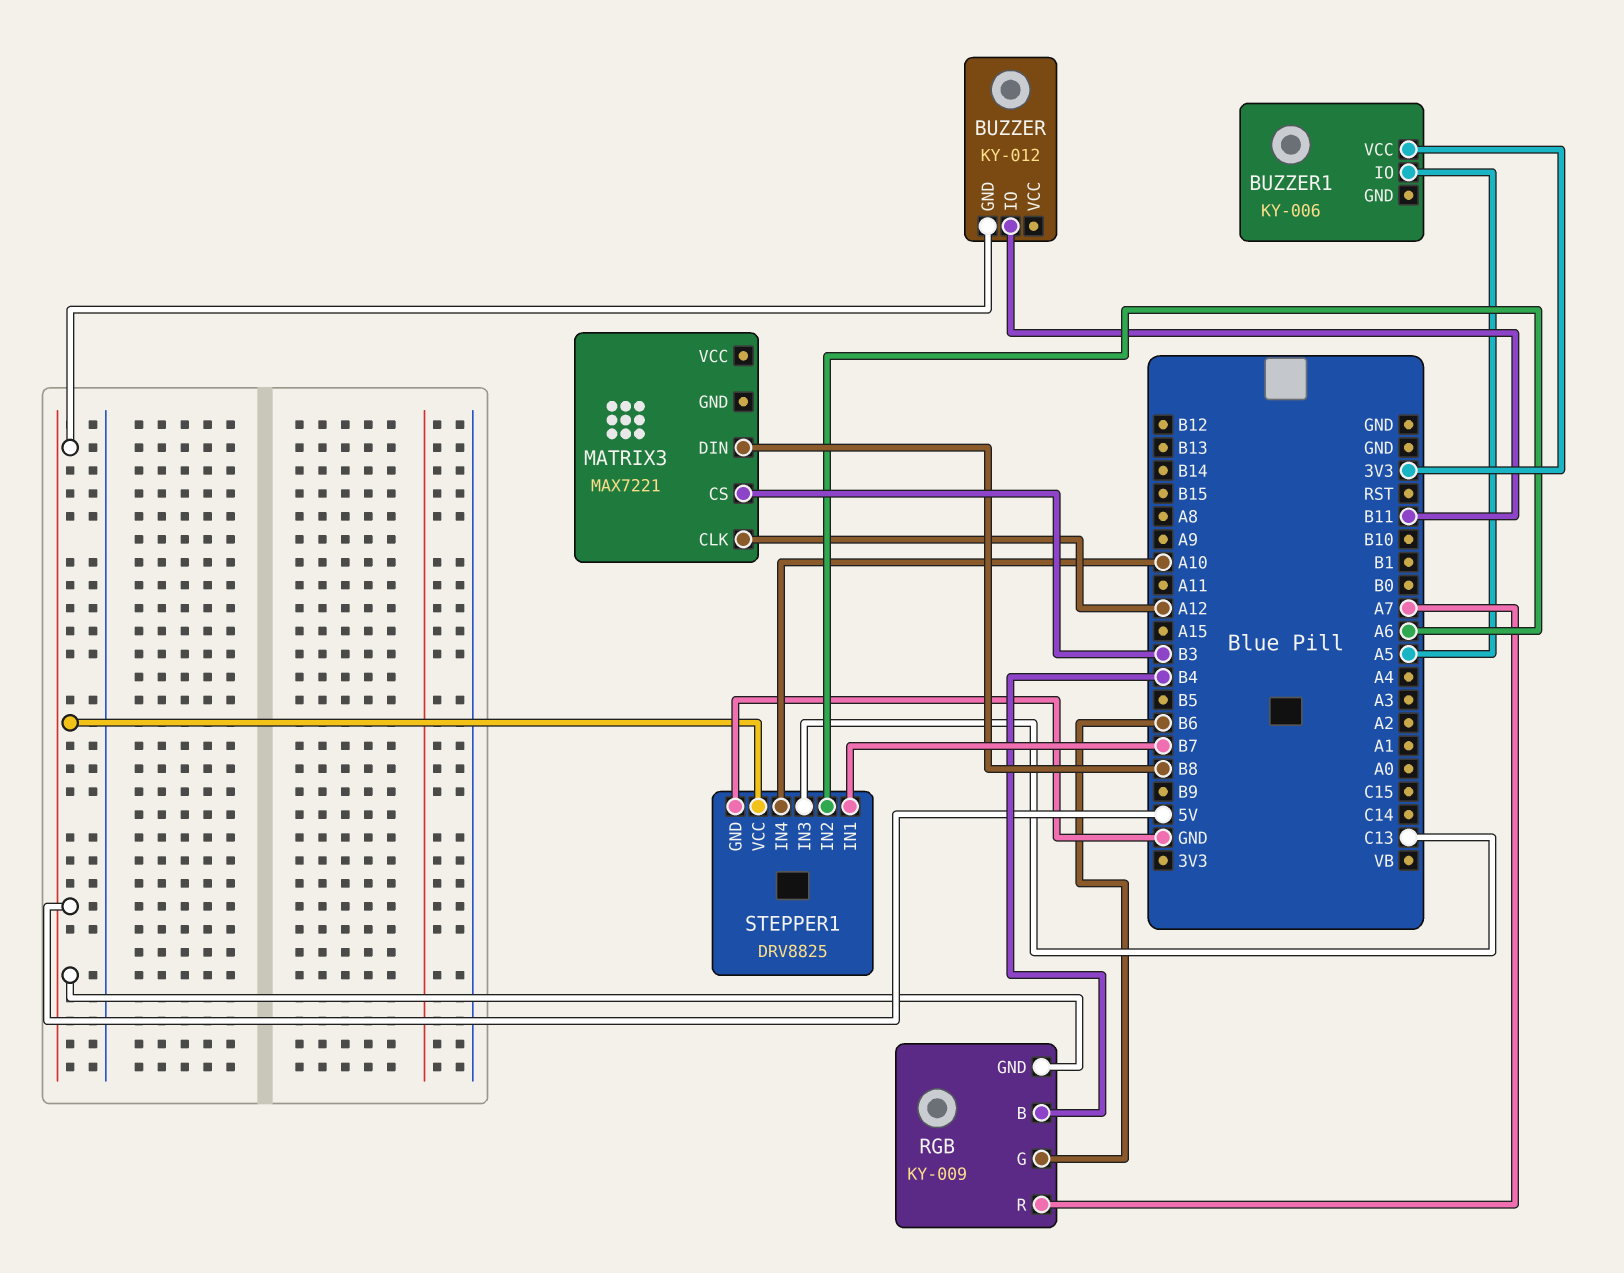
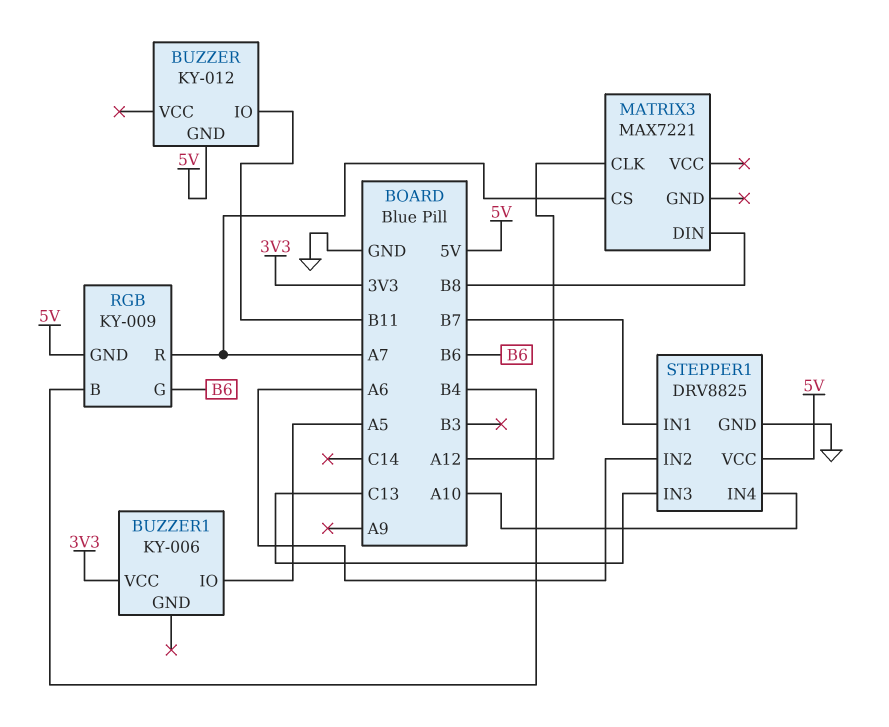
MATRIX3 pin CS: B3 -> A7

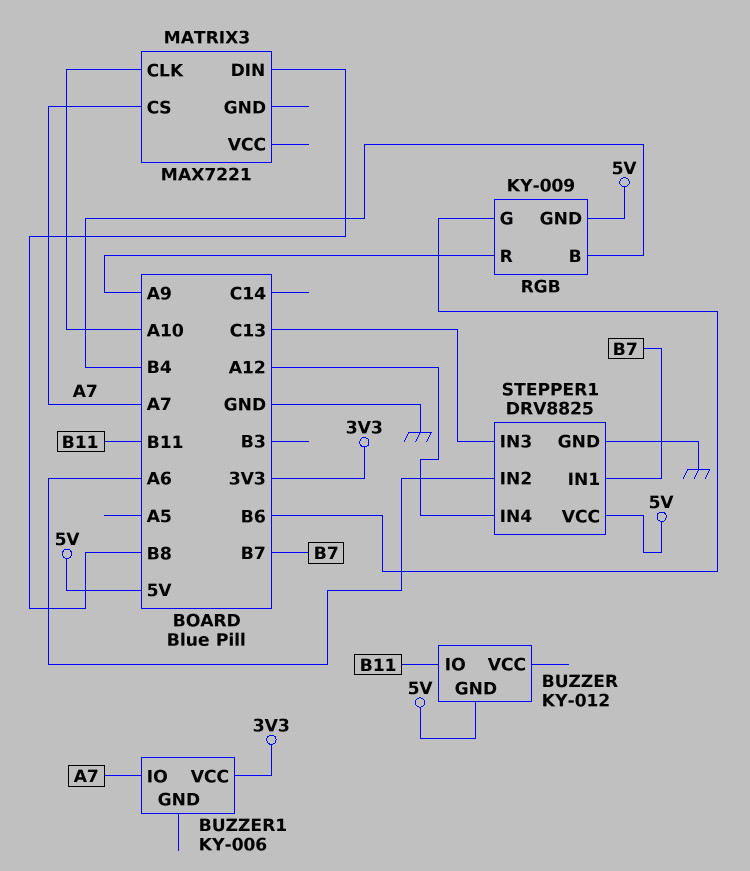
BUZZER1 pin IO: A5 -> A7
MATRIX3 pin CLK: A12 -> A10
RGB pin R: A7 -> A9
STEPPER1 pin IN4: A10 -> A12

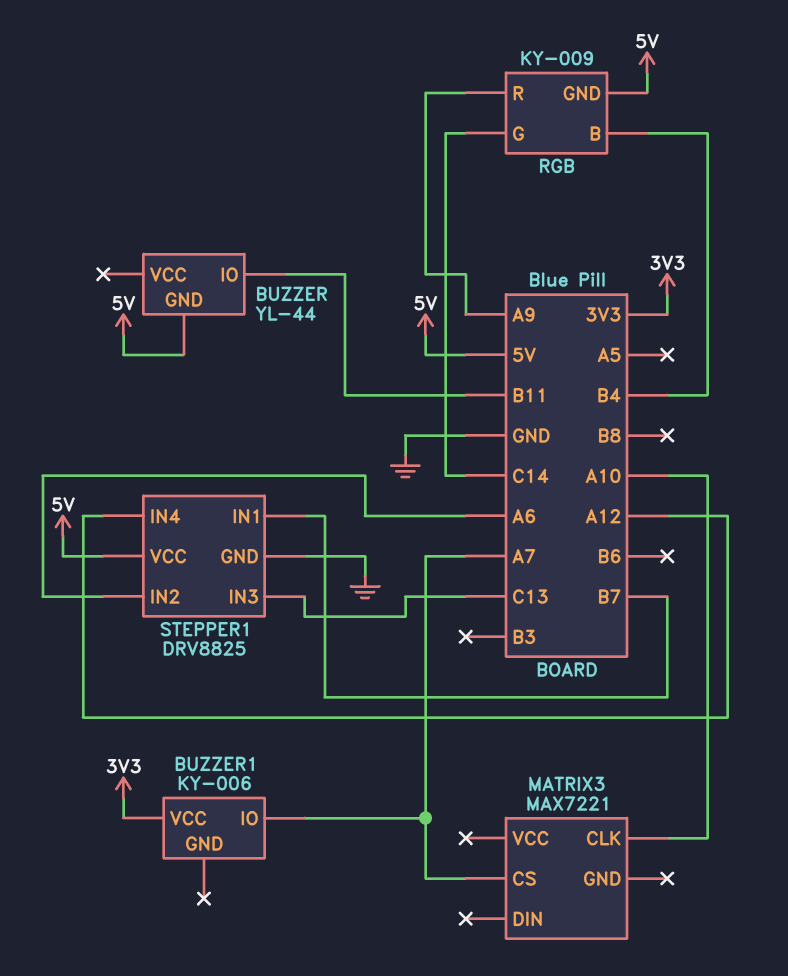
BUZZER: KY-012 -> YL-44
MATRIX3 pin DIN: B8 -> none
RGB pin G: B6 -> C14

